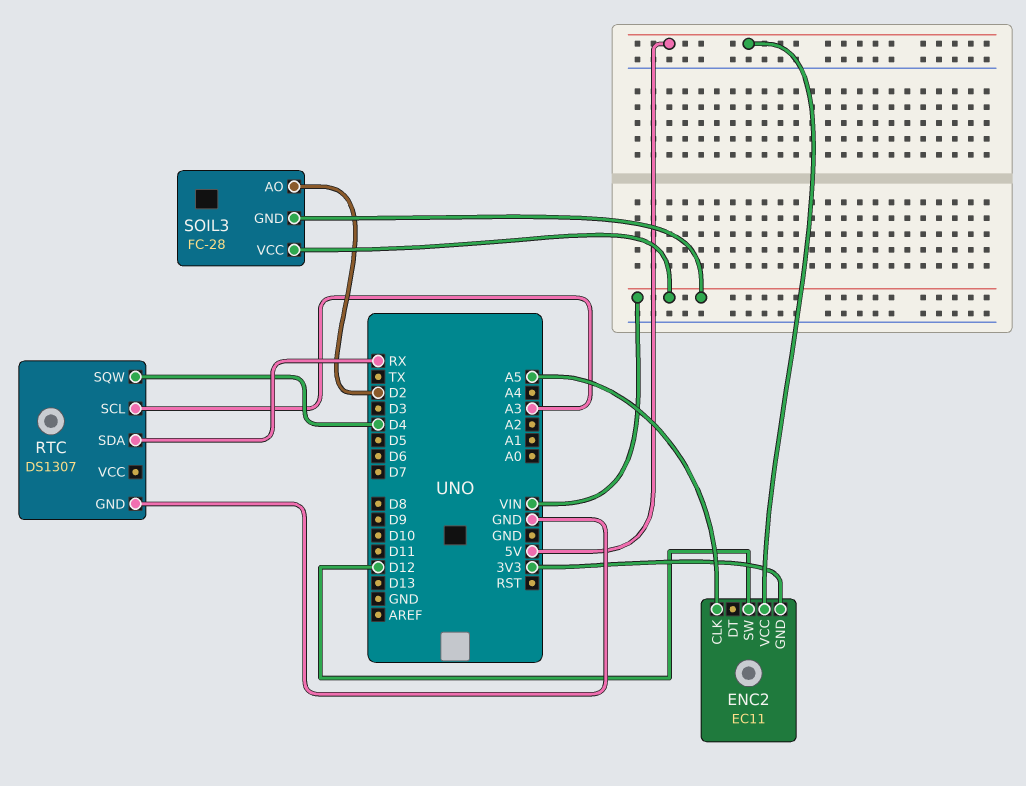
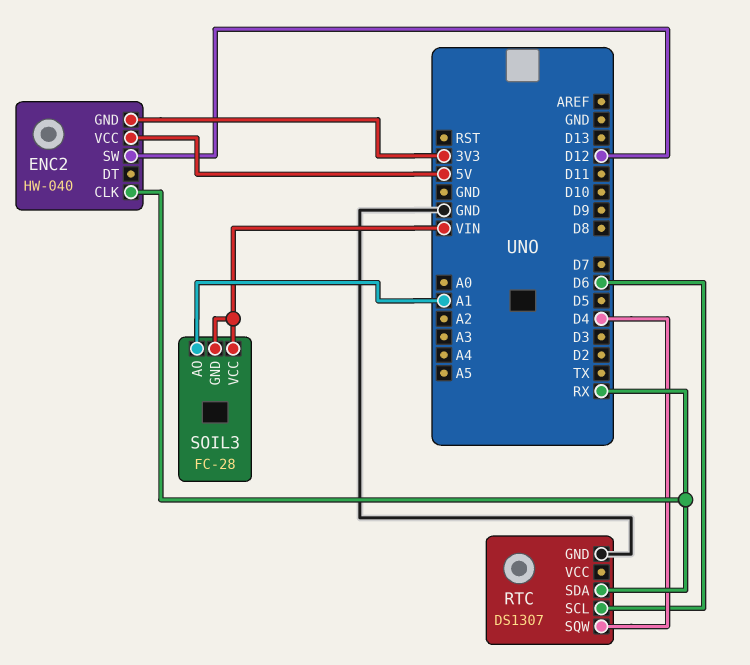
ENC2: EC11 -> HW-040
ENC2 pin CLK: A5 -> RX
RTC pin SCL: A3 -> D6
SOIL3 pin AO: D2 -> A1

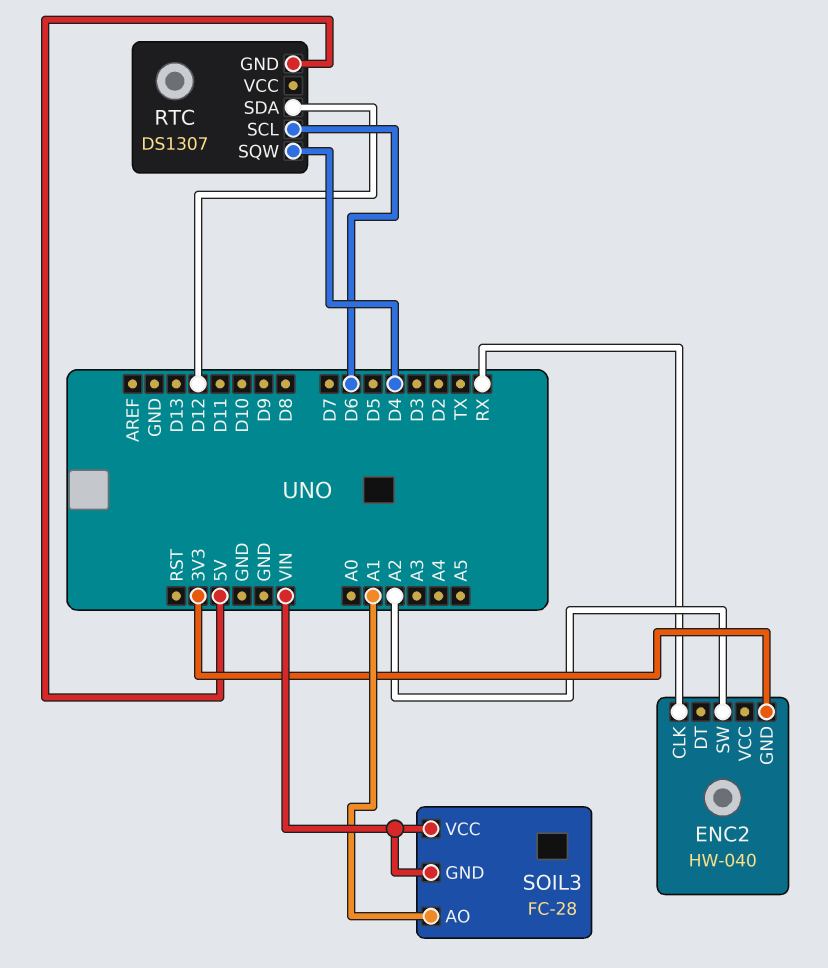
ENC2 pin SW: D12 -> A2
ENC2 pin VCC: 5V -> none
RTC pin GND: GND -> 5V
RTC pin SDA: RX -> D12

